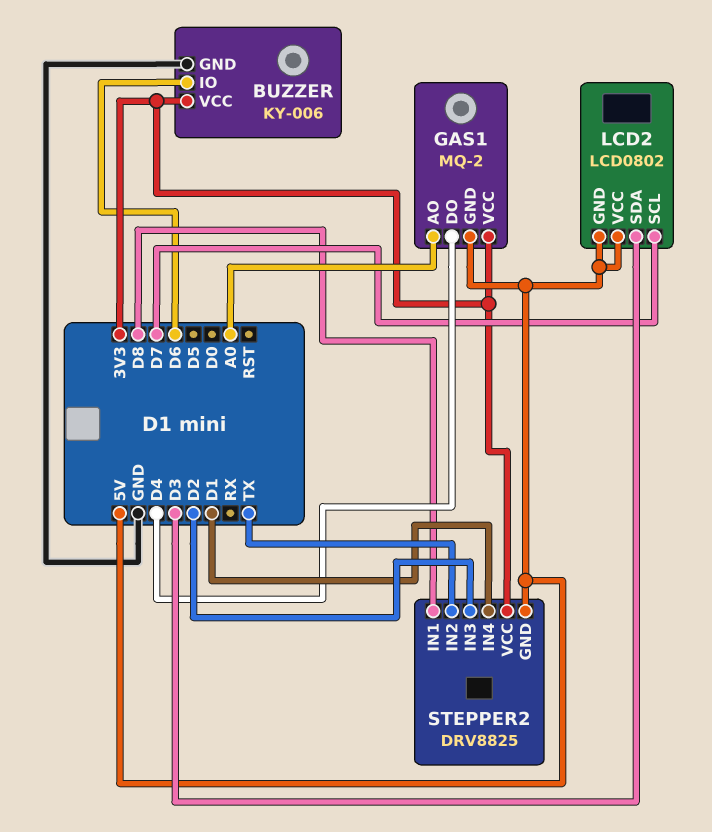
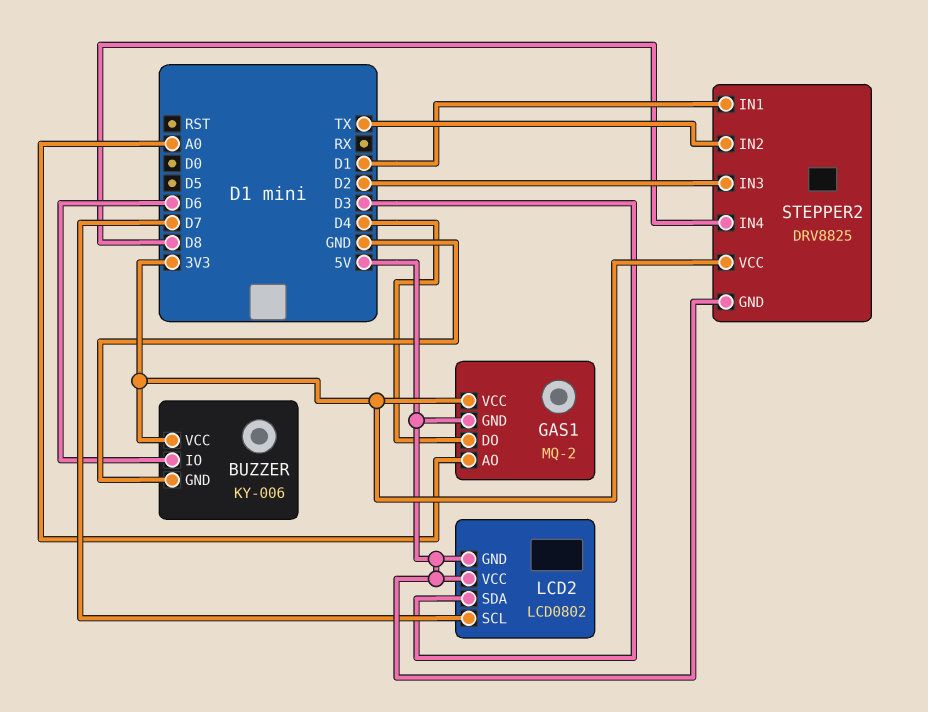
STEPPER2 pin IN1: D8 -> D1
STEPPER2 pin IN4: D1 -> D8

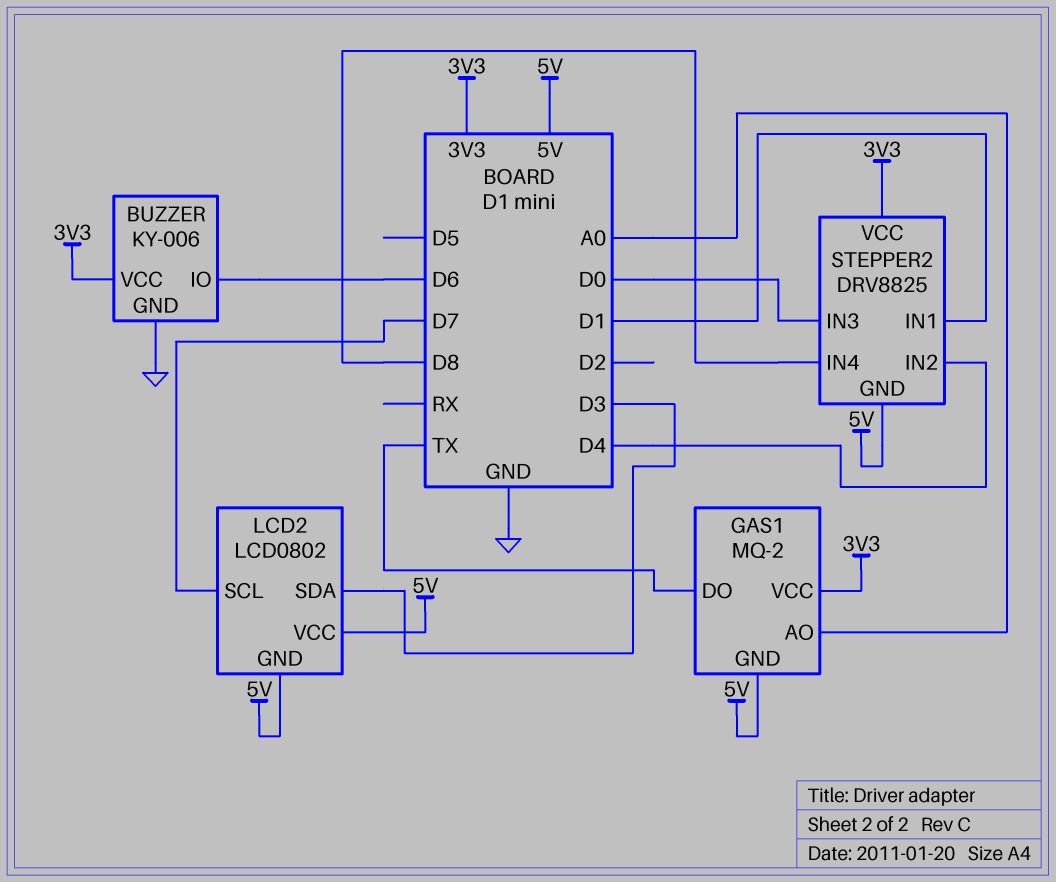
GAS1 pin DO: D4 -> TX
STEPPER2 pin IN2: TX -> D4
STEPPER2 pin IN3: D2 -> D0

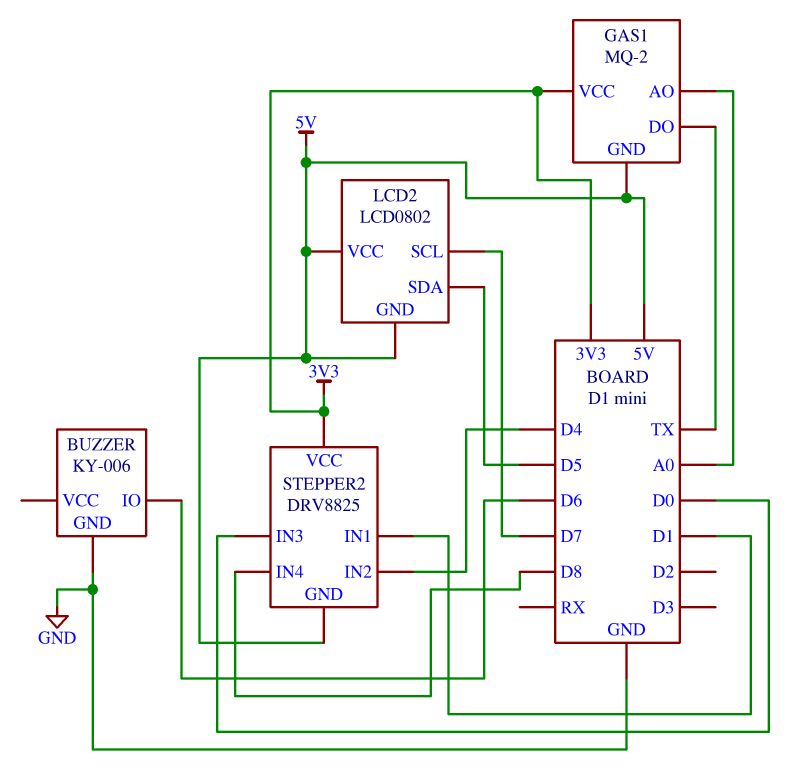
BUZZER pin VCC: 3V3 -> none
LCD2 pin SDA: D3 -> D5

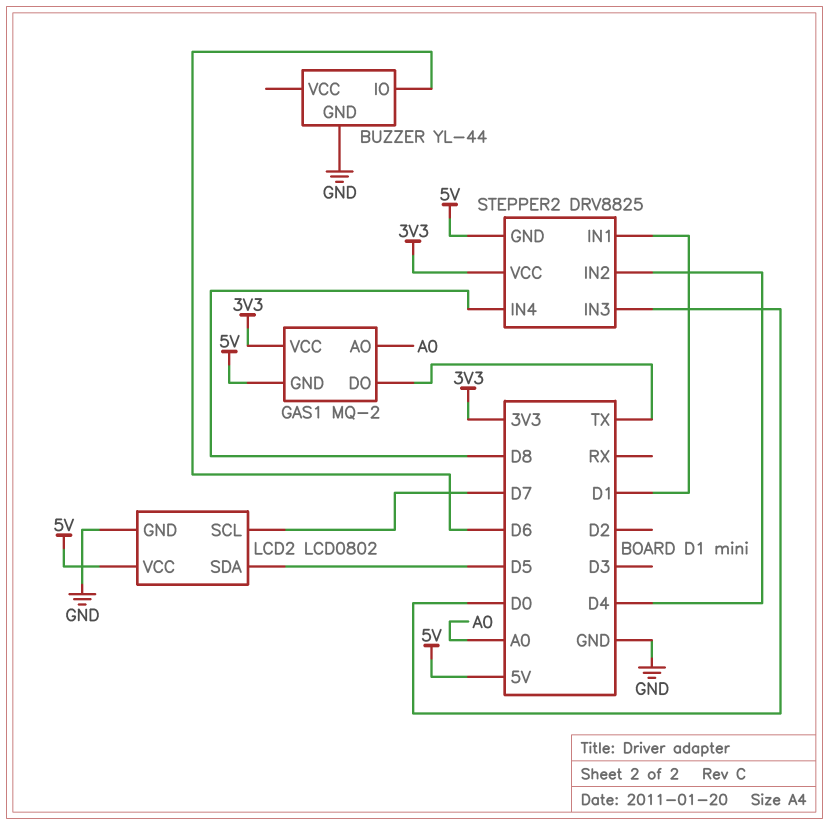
BUZZER: KY-006 -> YL-44
LCD2 pin GND: 5V -> GND

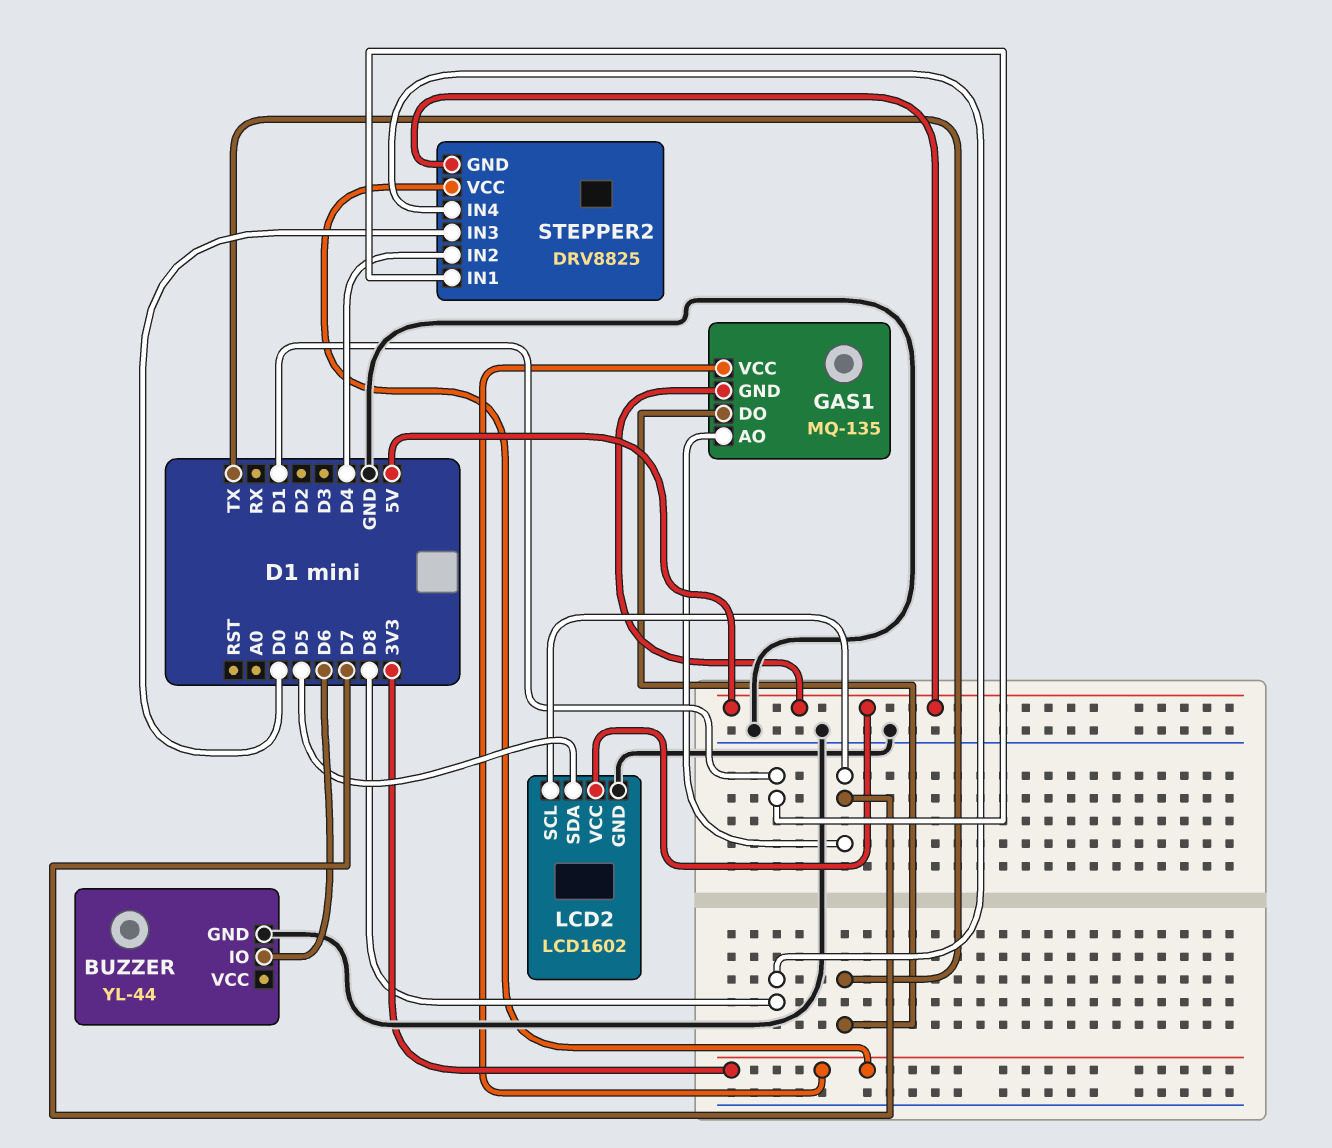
GAS1: MQ-2 -> MQ-135
GAS1 pin AO: A0 -> D7
LCD2: LCD0802 -> LCD1602

